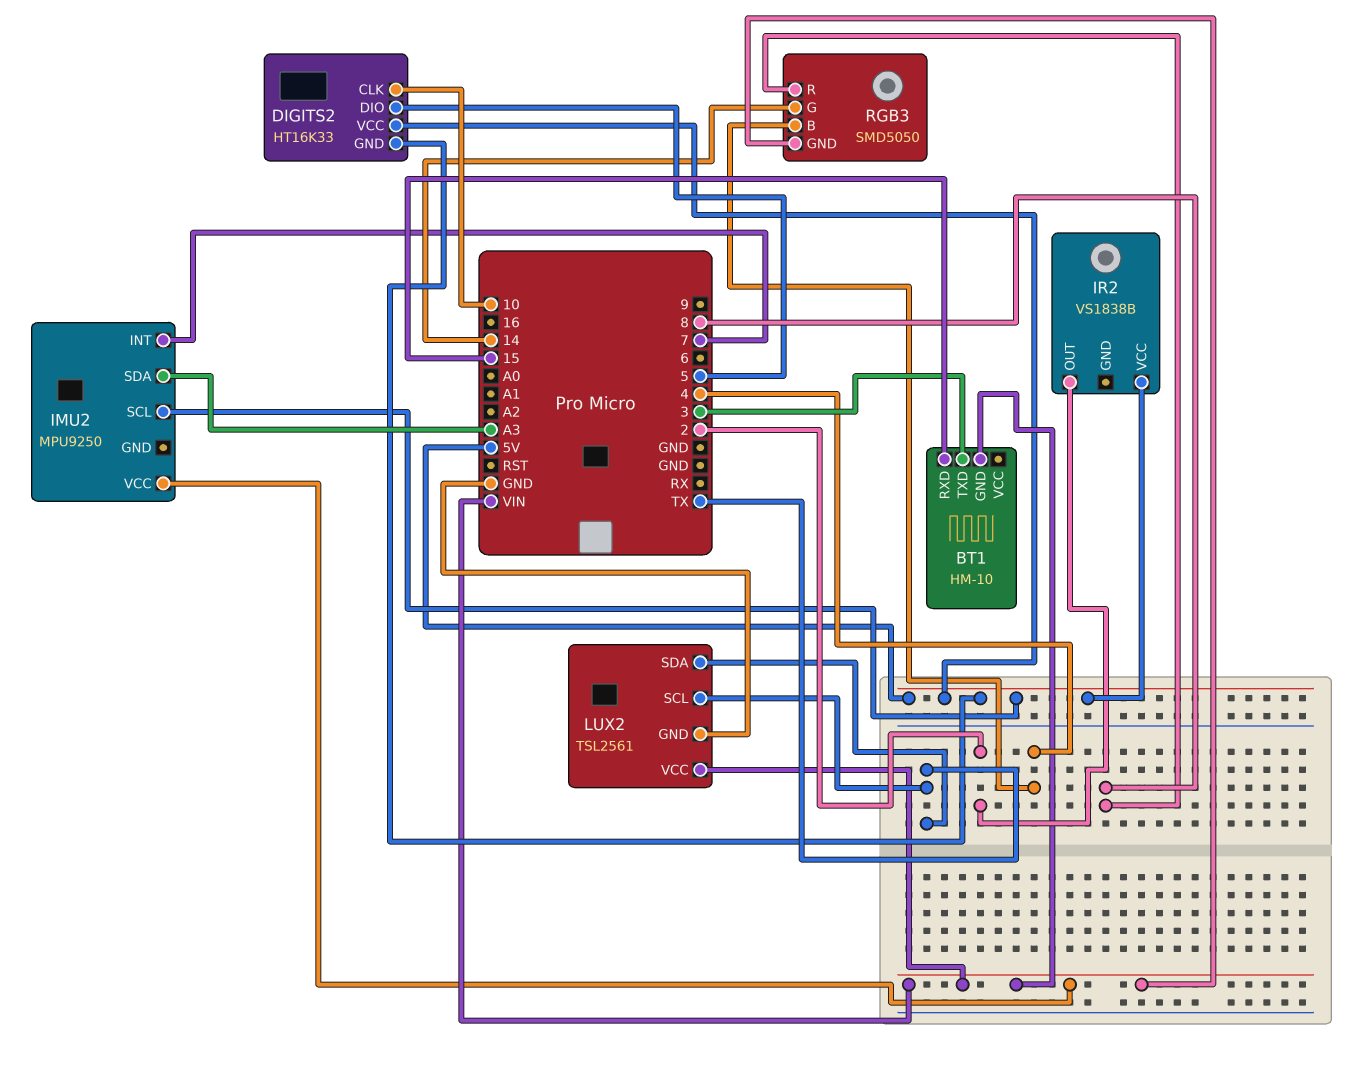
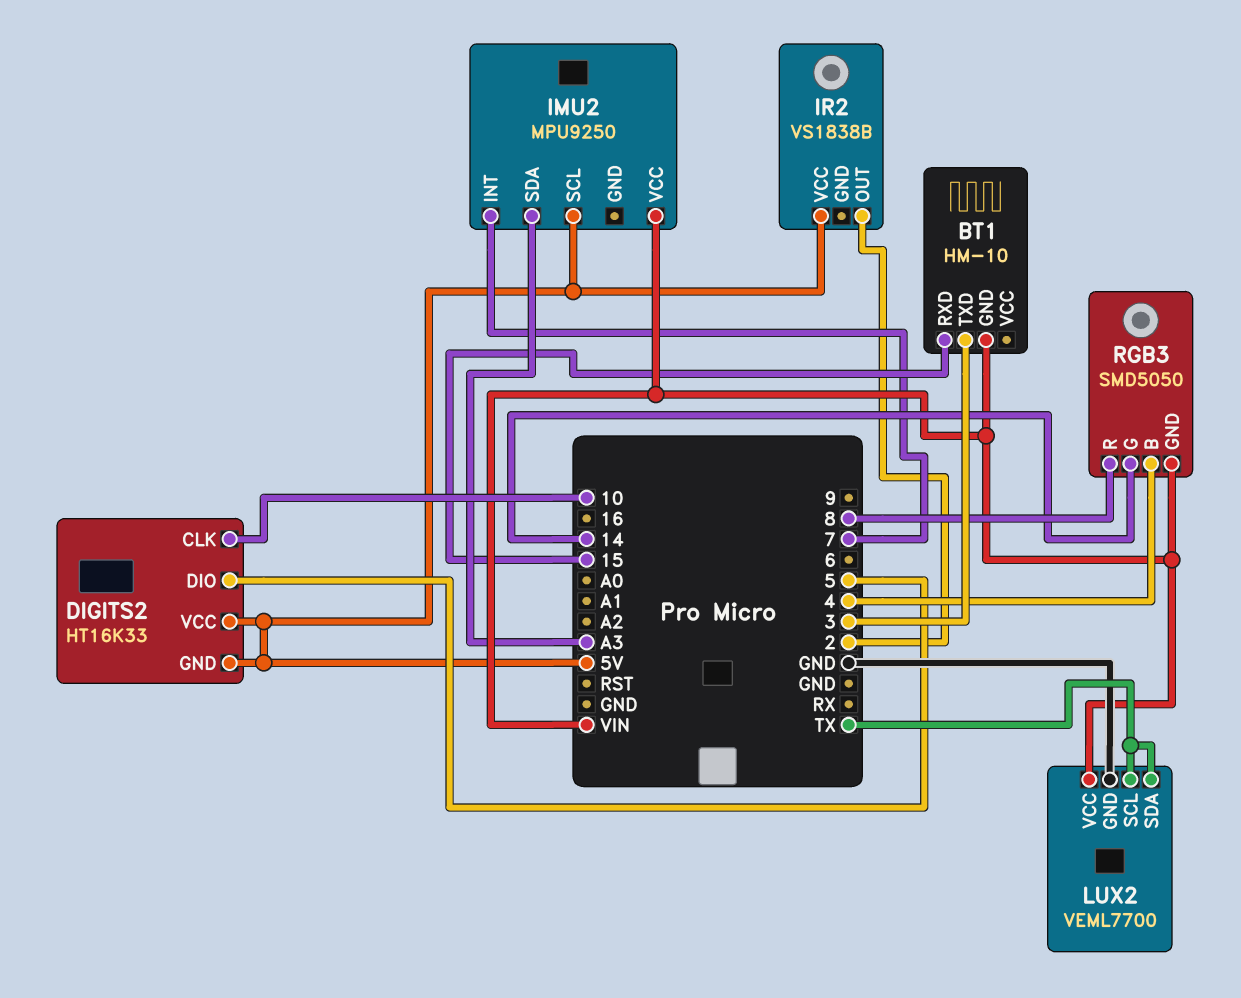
LUX2: TSL2561 -> VEML7700

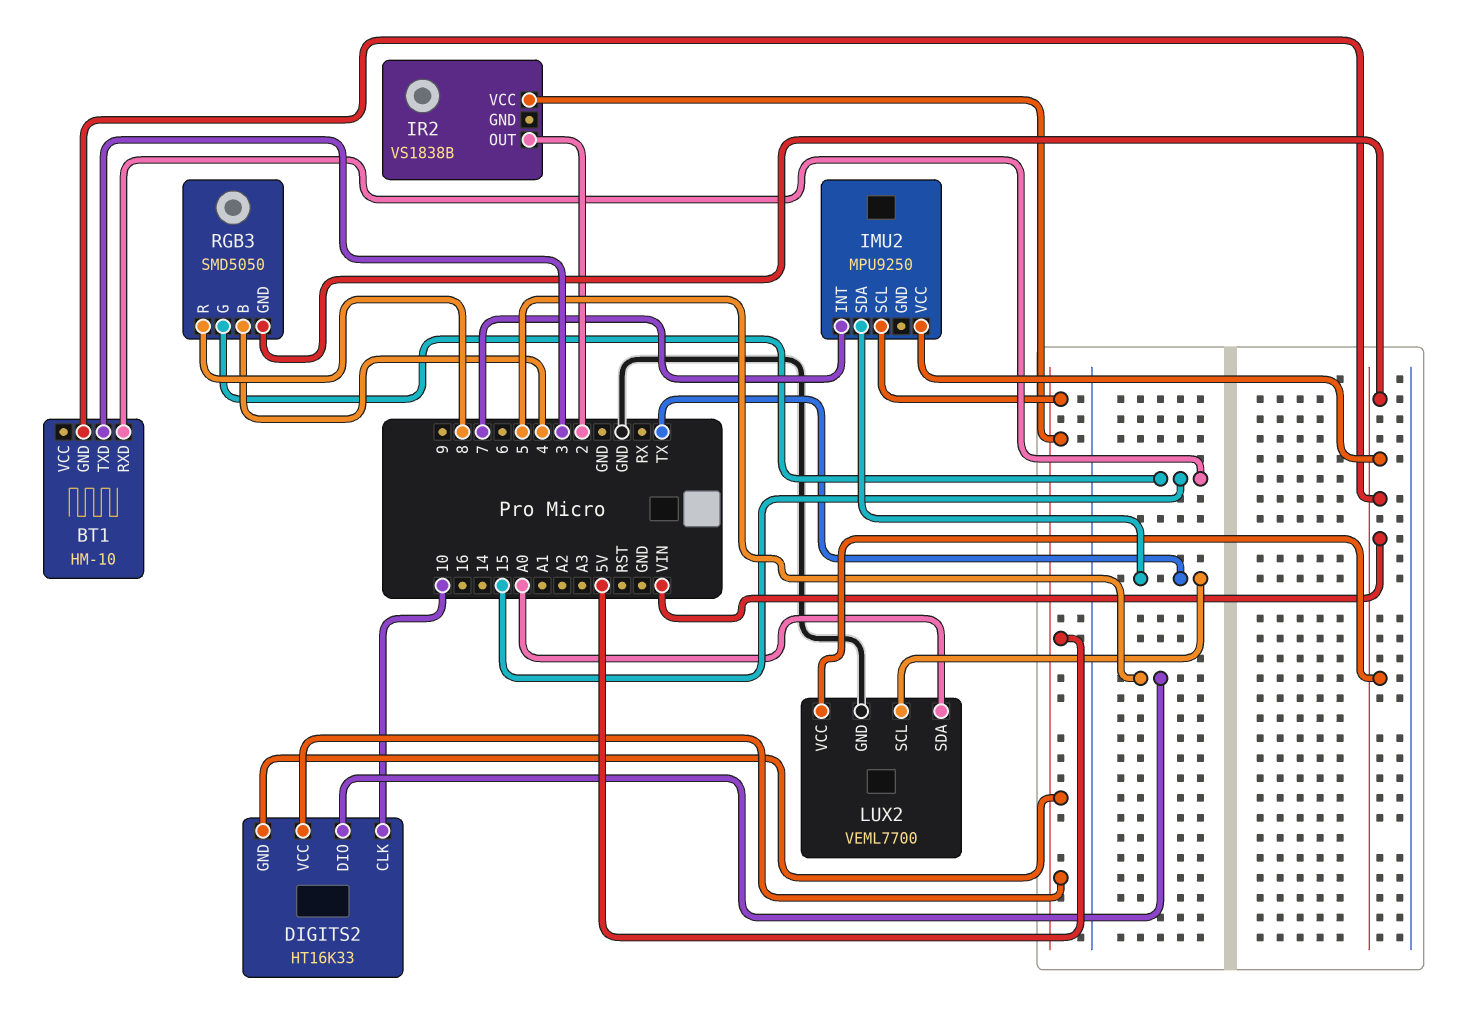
IMU2 pin SDA: A3 -> TX
LUX2 pin SDA: TX -> A0
RGB3 pin G: 14 -> 15

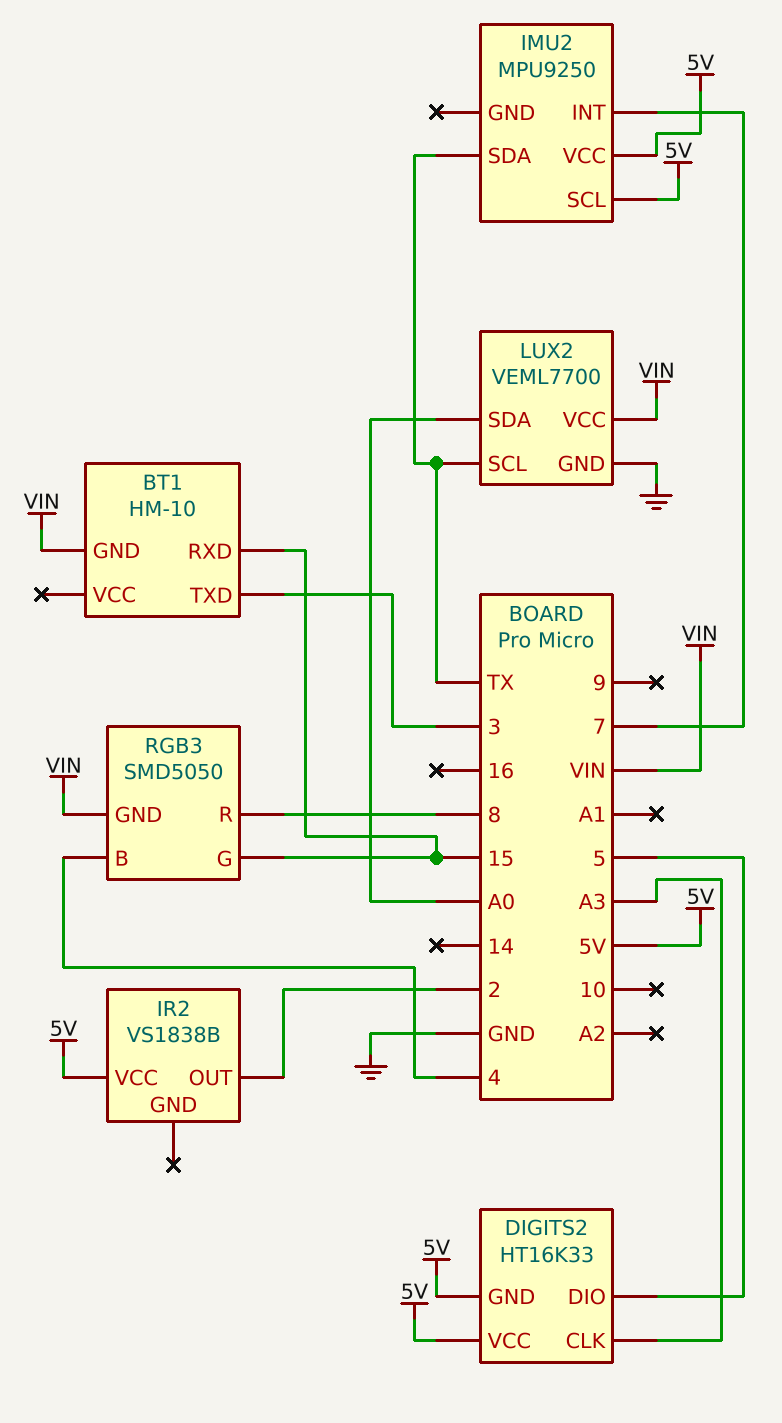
DIGITS2 pin CLK: 10 -> A3
IMU2 pin VCC: VIN -> 5V

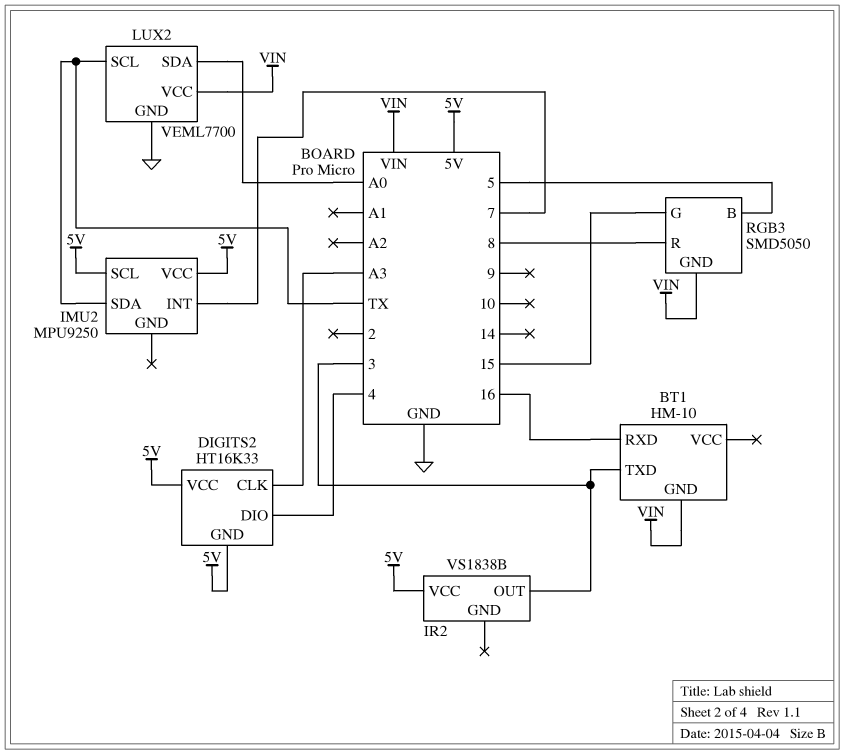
BT1 pin RXD: 15 -> 16
DIGITS2 pin DIO: 5 -> 4
IR2 pin OUT: 2 -> 3
RGB3 pin B: 4 -> 5

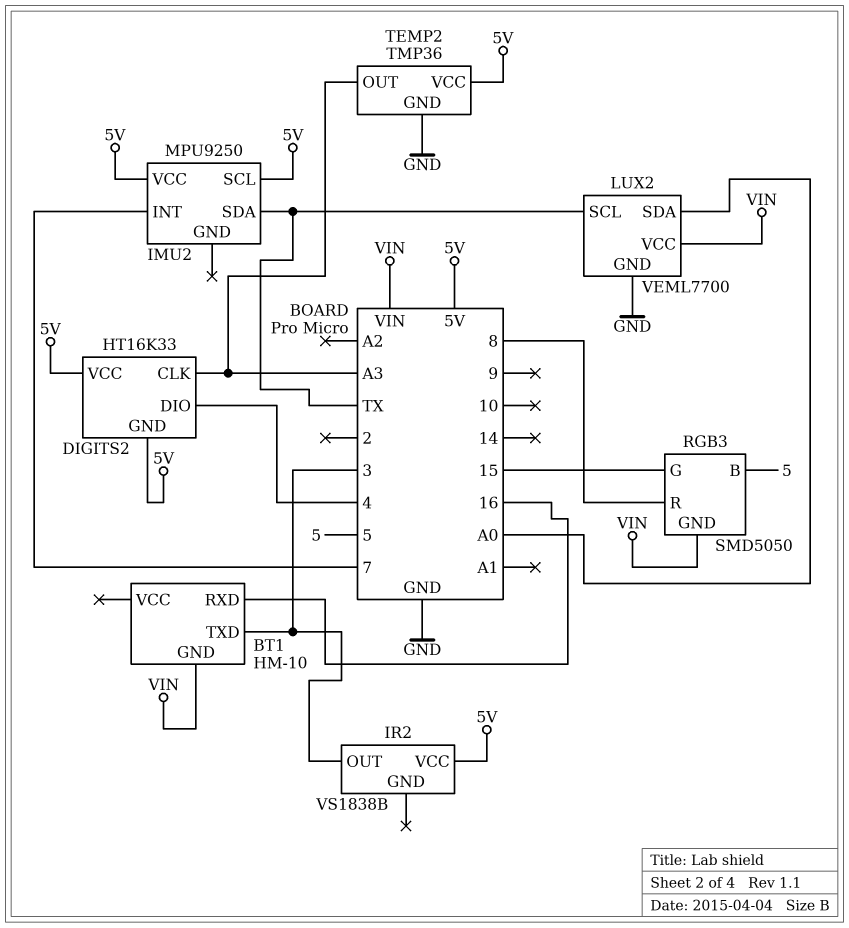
TEMP2: none -> TMP36
TEMP2 pin GND: none -> GND
TEMP2 pin OUT: none -> A3
TEMP2 pin VCC: none -> 5V

